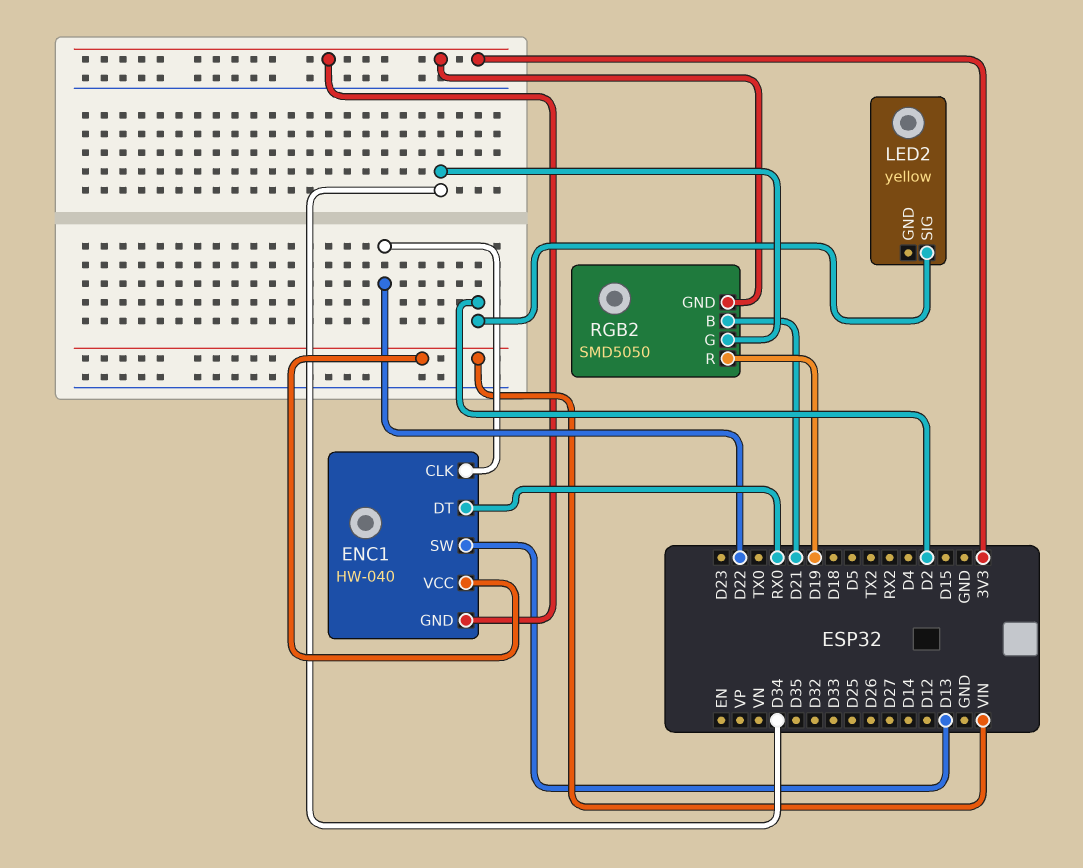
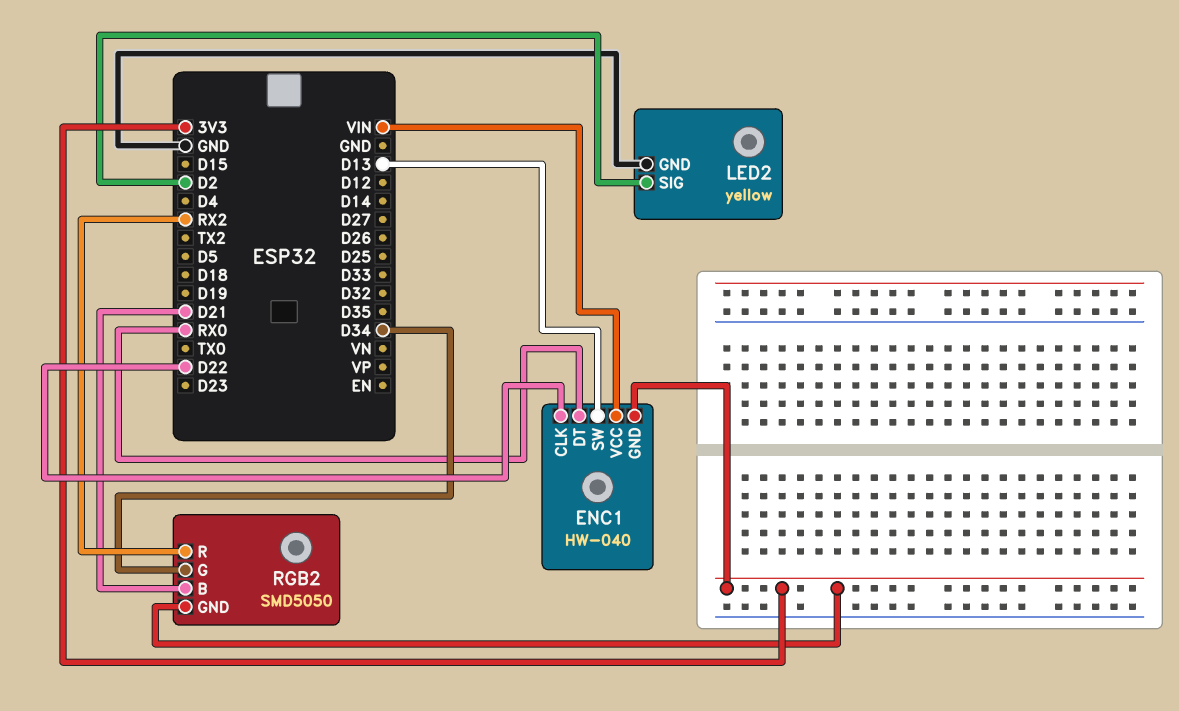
LED2 pin GND: none -> GND
RGB2 pin R: D19 -> RX2

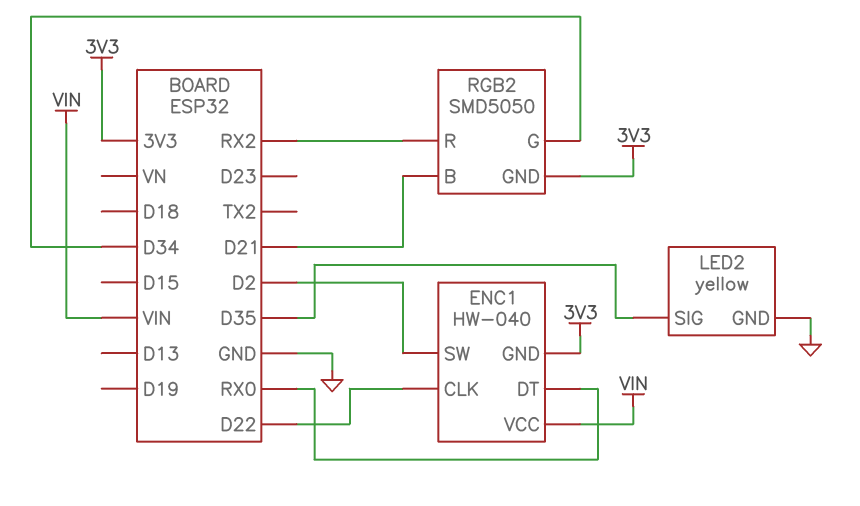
ENC1 pin SW: D13 -> D2
LED2 pin SIG: D2 -> D35

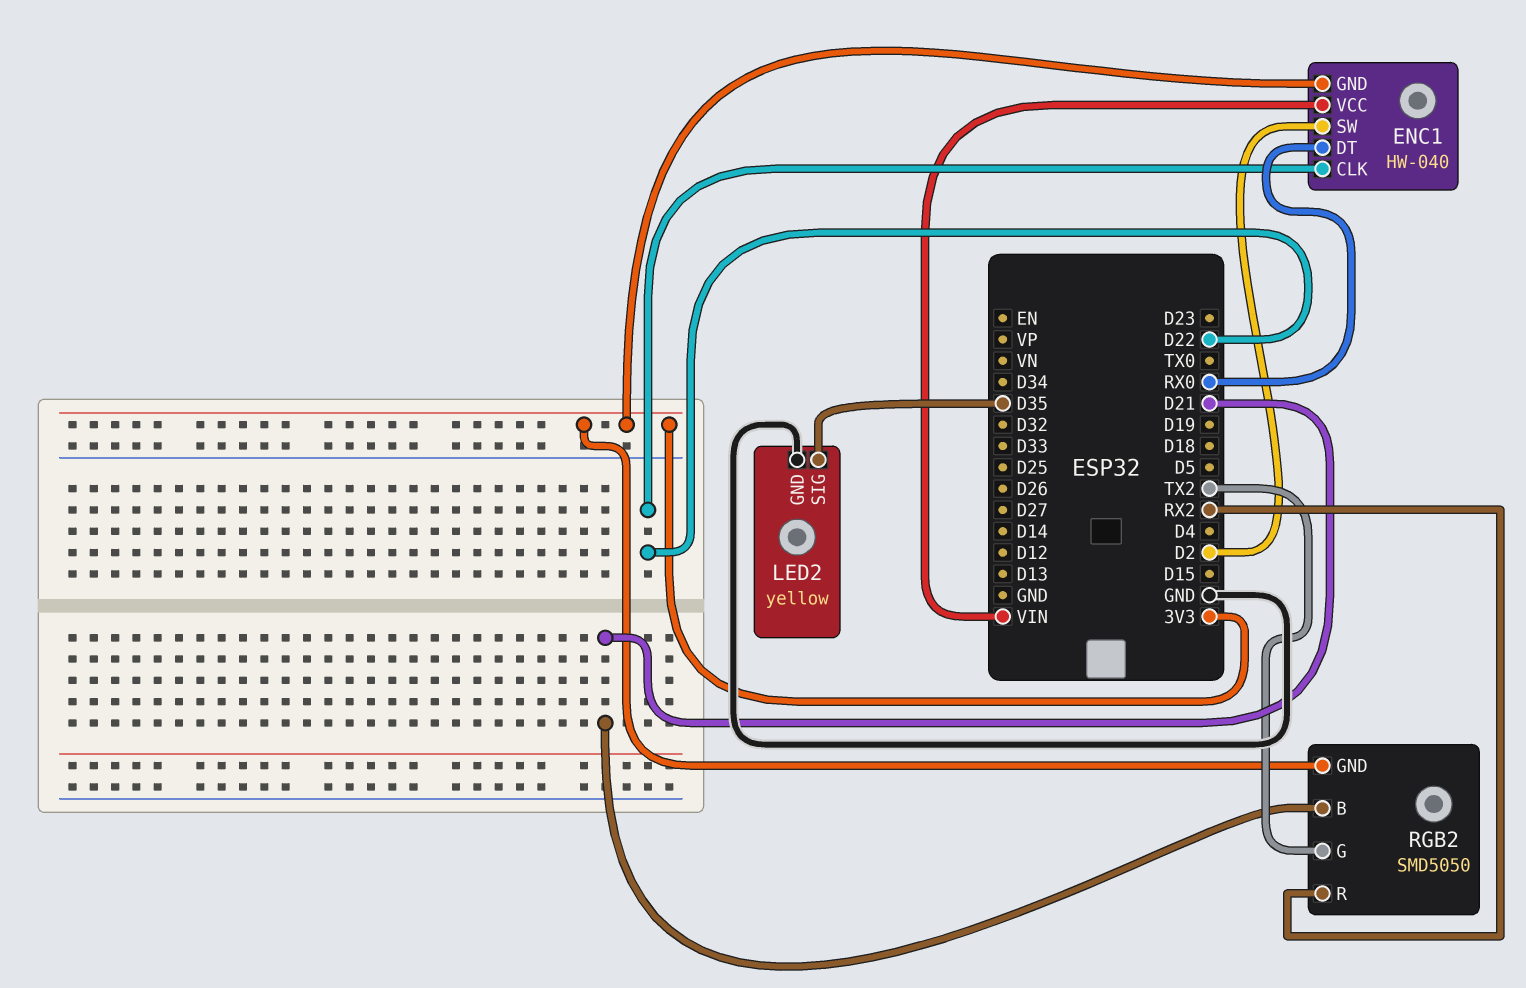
RGB2 pin G: D34 -> TX2

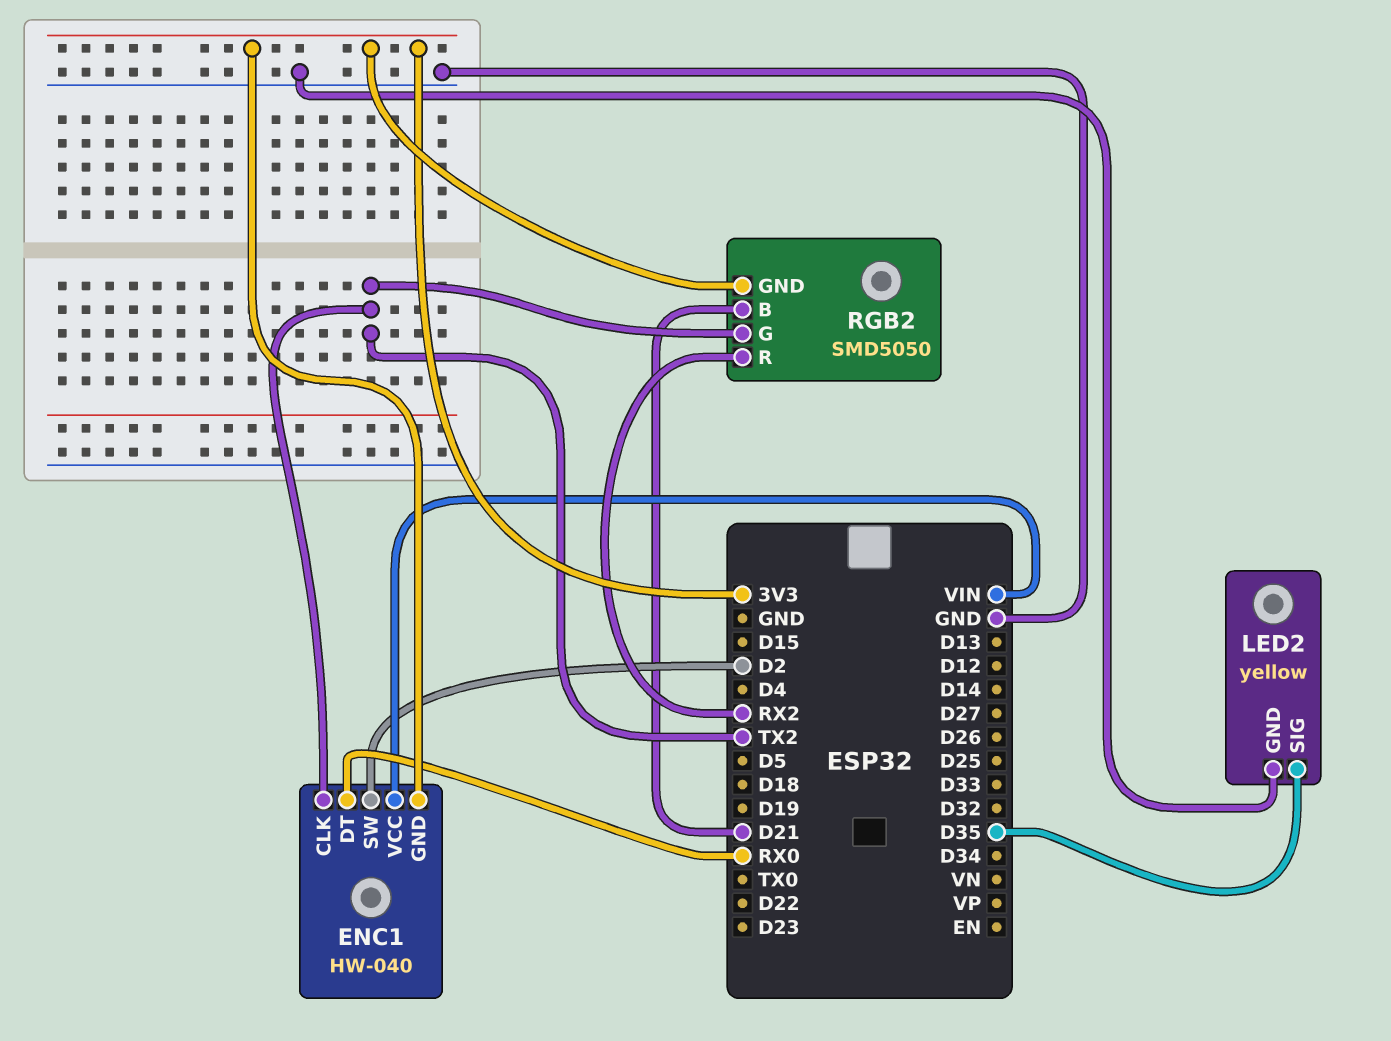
ENC1 pin CLK: D22 -> TX2

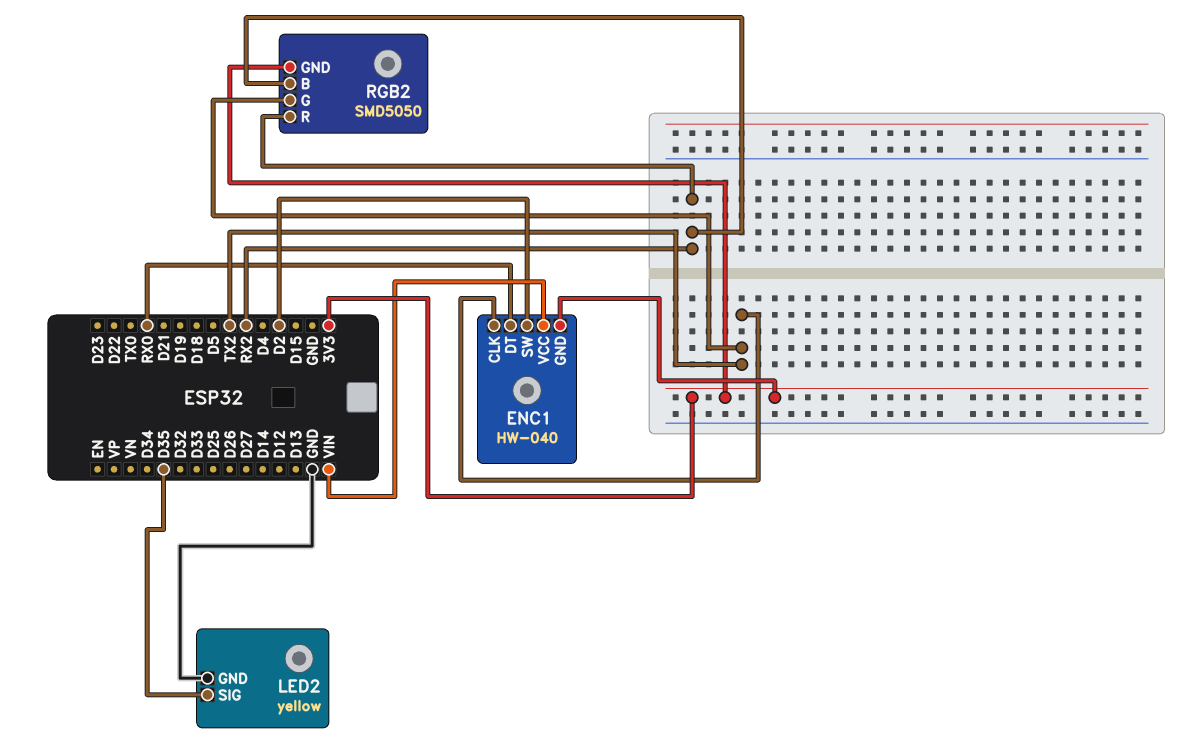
RGB2 pin B: D21 -> RX2

